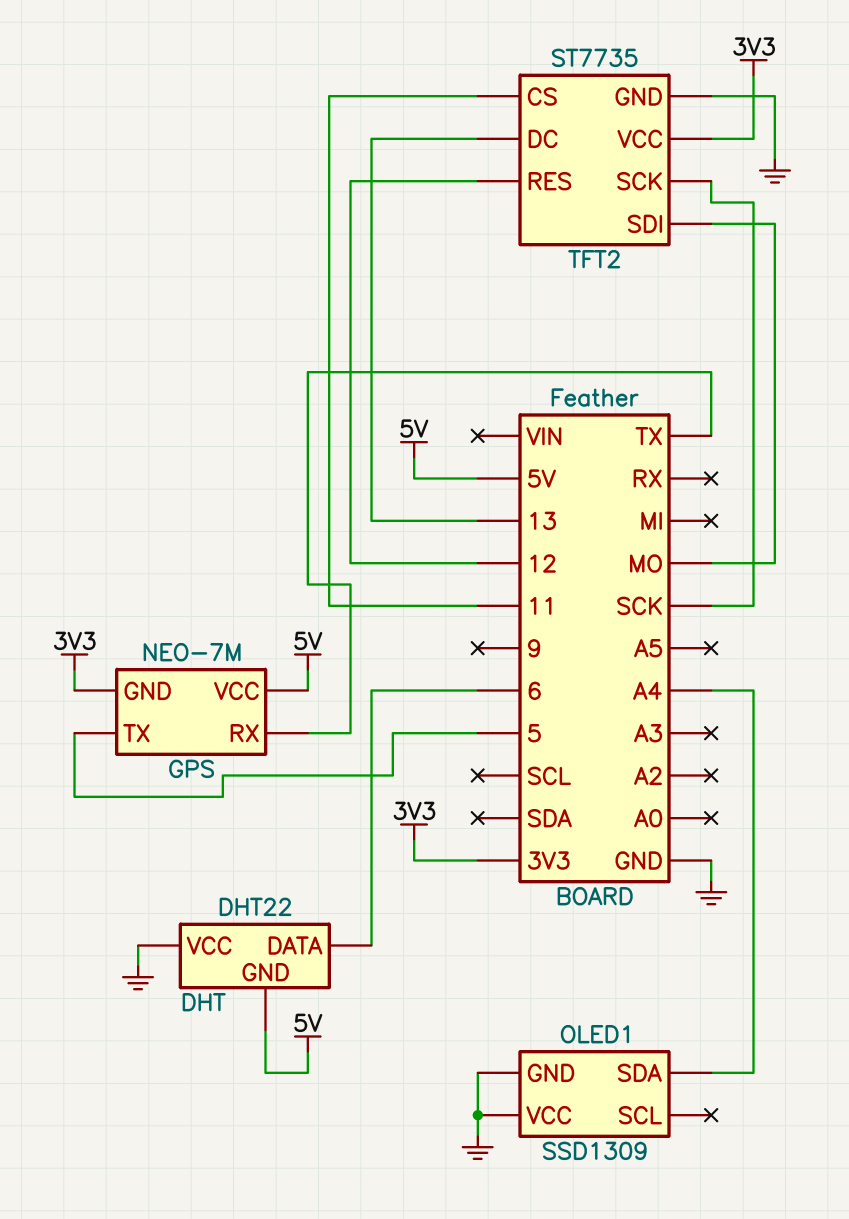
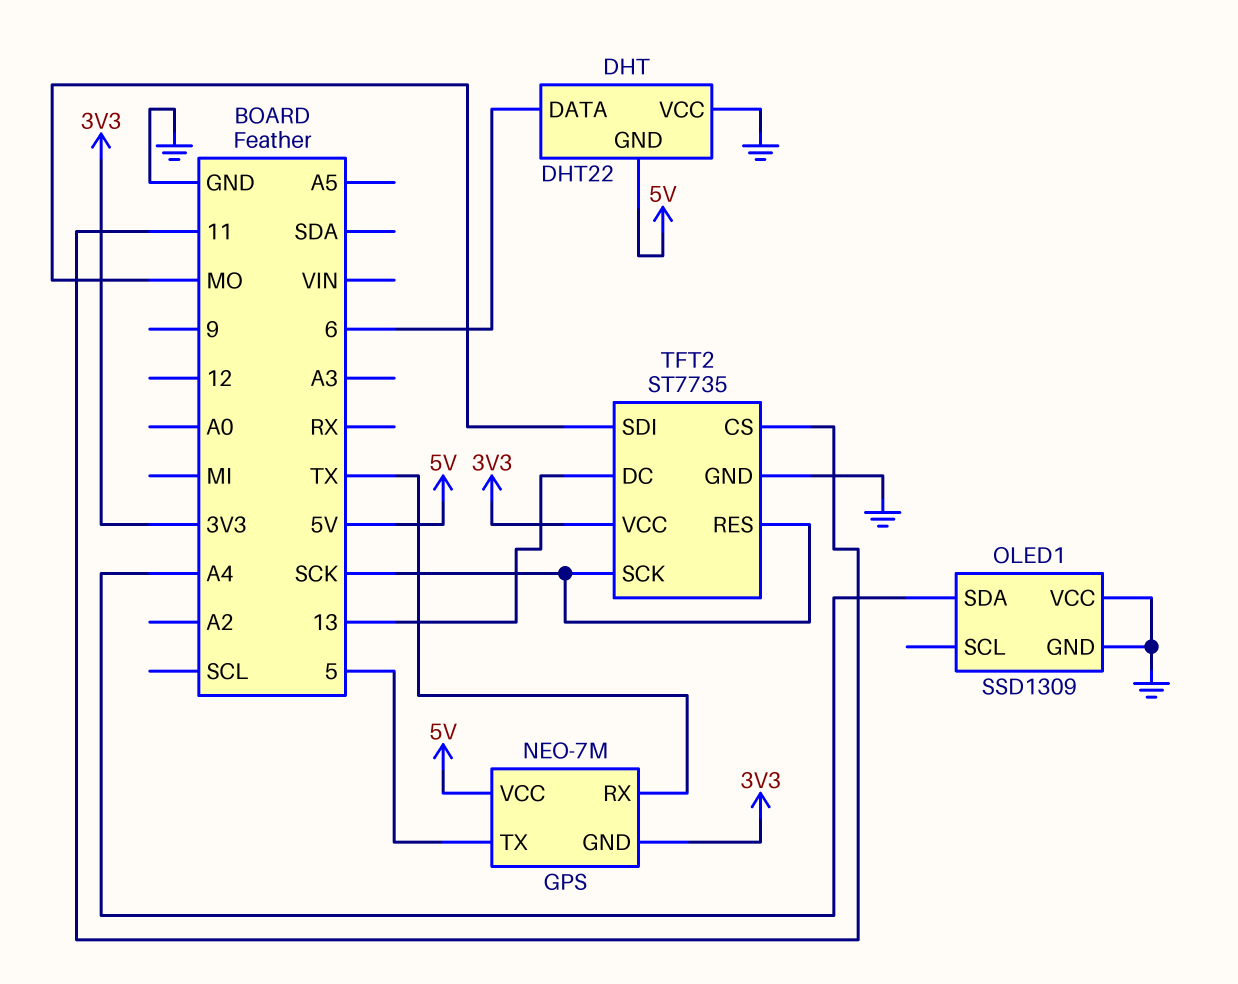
TFT2 pin RES: 12 -> SCK

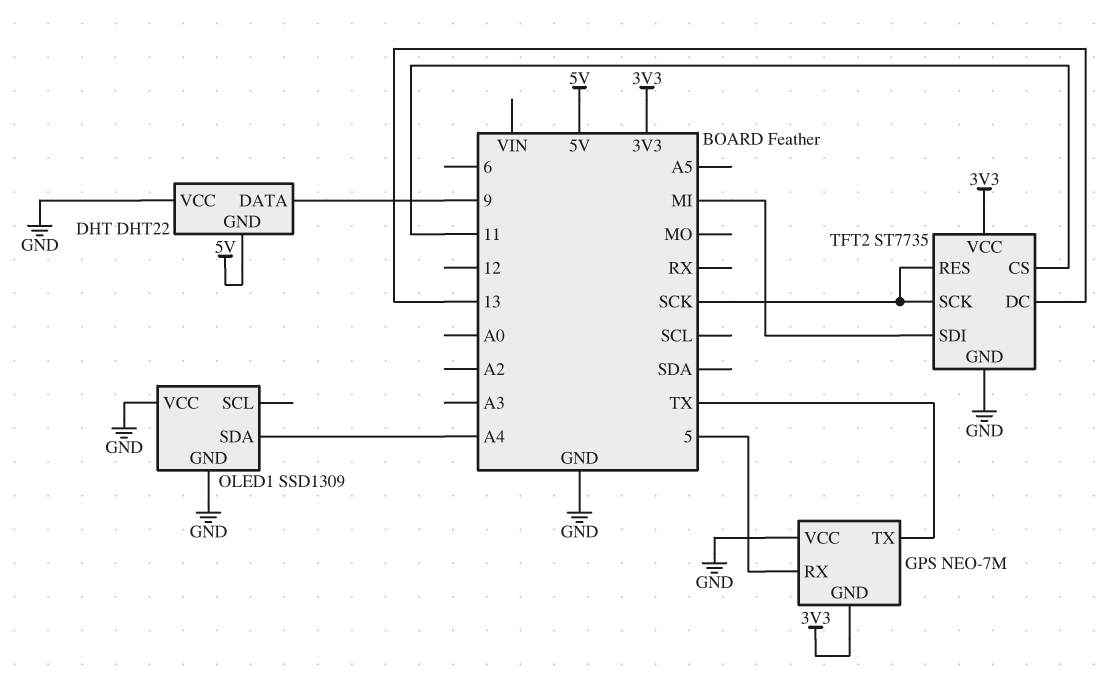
DHT pin DATA: 6 -> 9
GPS pin RX: TX -> 5
GPS pin TX: 5 -> TX
GPS pin VCC: 5V -> GND
TFT2 pin SDI: MO -> MI

